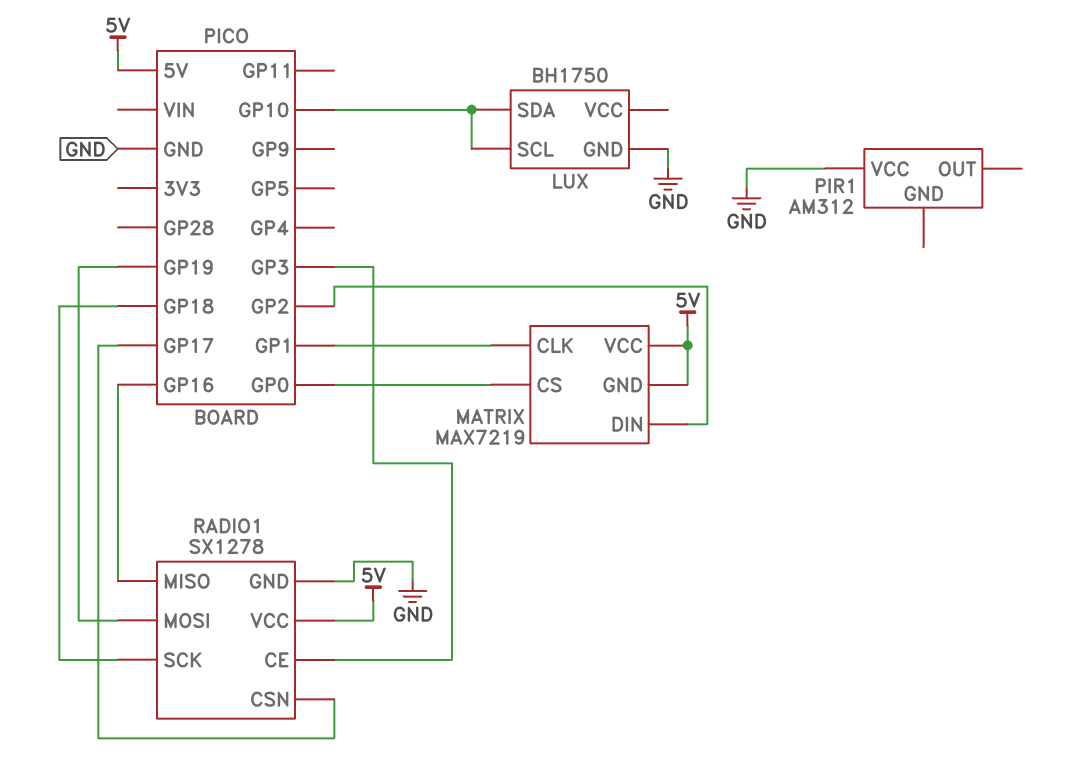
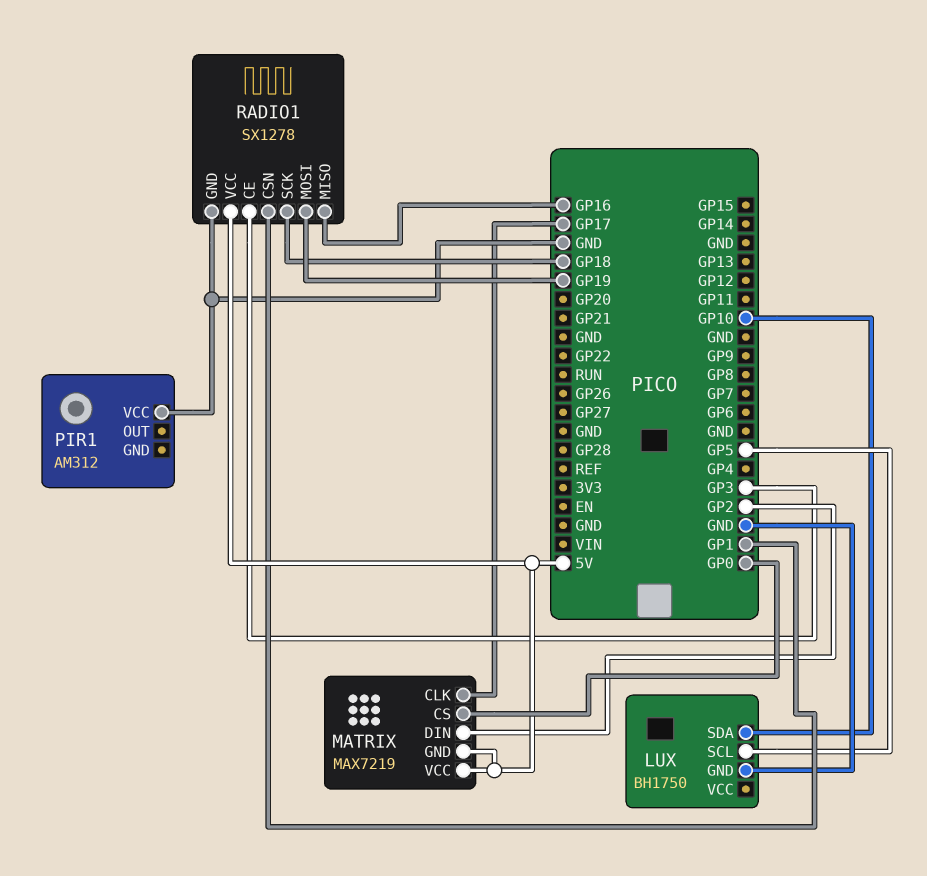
LUX pin SCL: GP10 -> GP5
MATRIX pin CLK: GP1 -> GP17
RADIO1 pin CSN: GP17 -> GP1

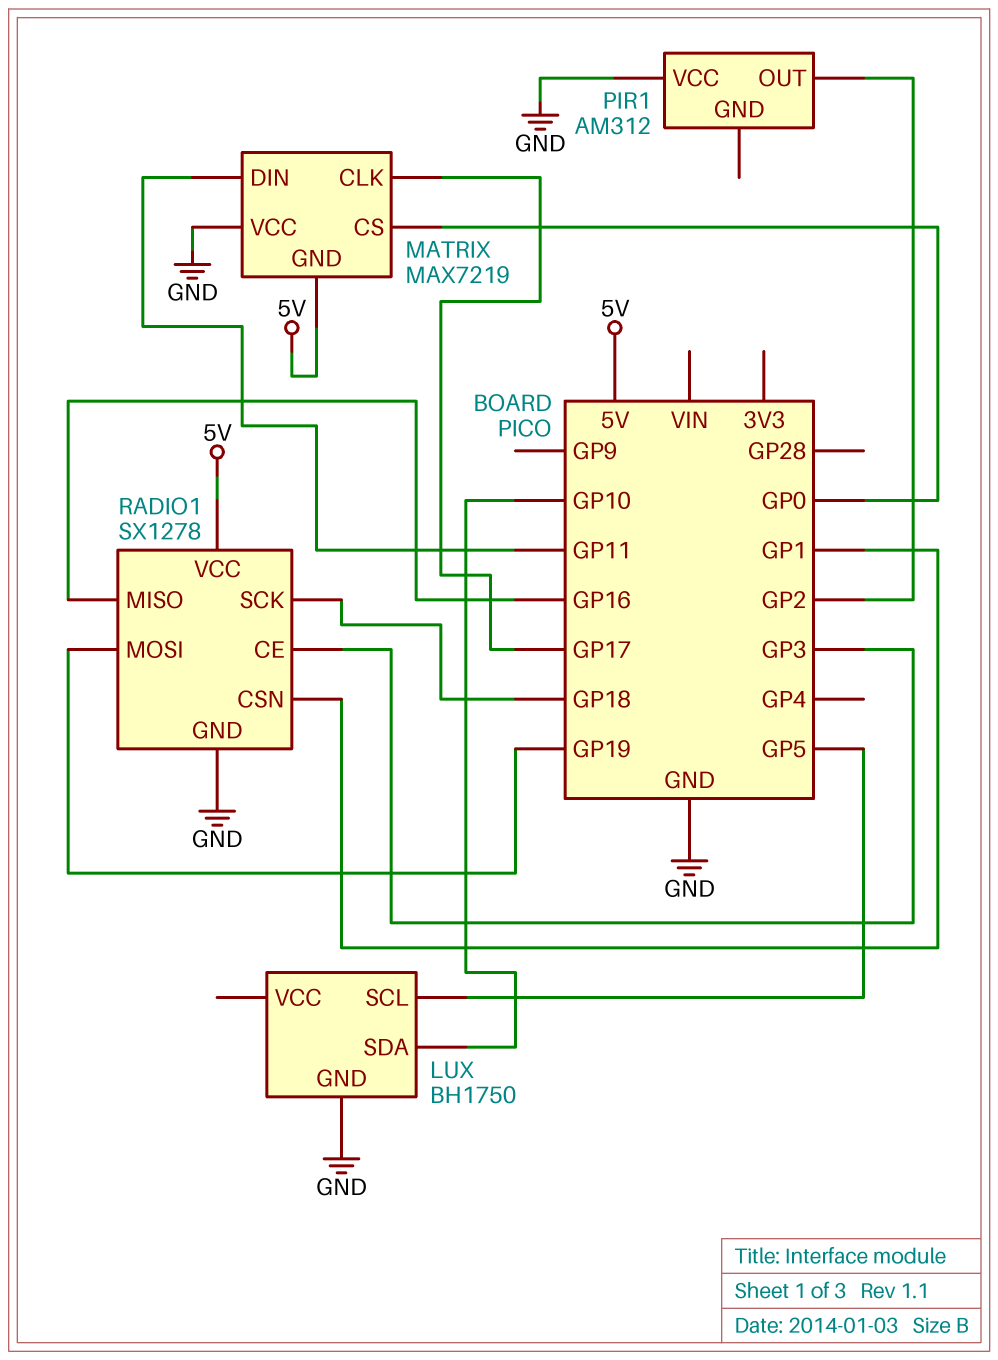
MATRIX pin DIN: GP2 -> GP11
MATRIX pin VCC: 5V -> GND
PIR1 pin OUT: none -> GP2

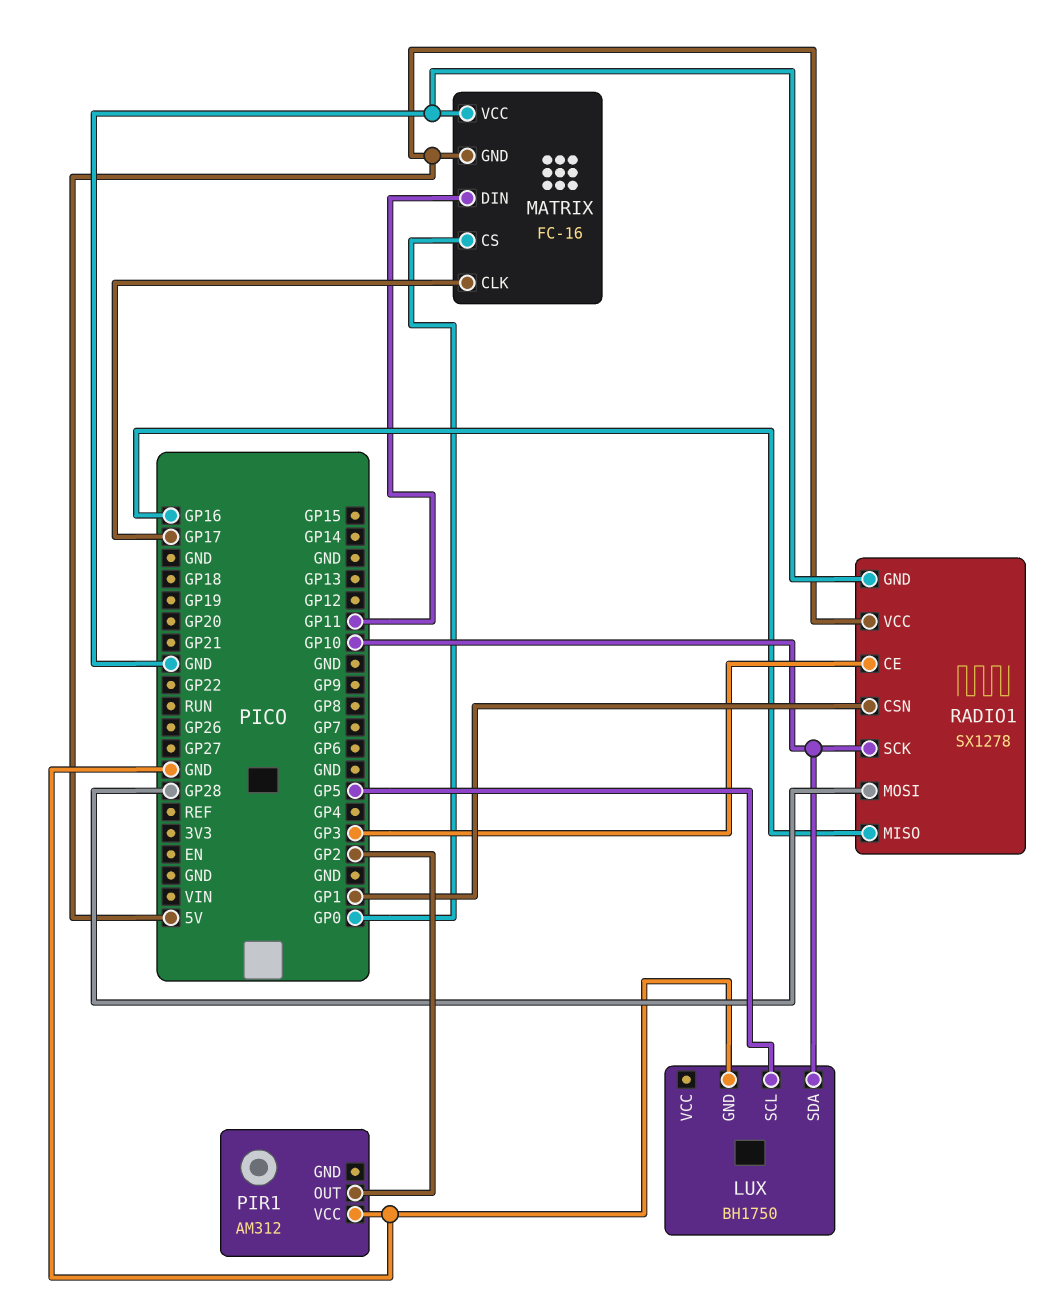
MATRIX: MAX7219 -> FC-16
RADIO1 pin MOSI: GP19 -> GP28
RADIO1 pin SCK: GP18 -> GP10

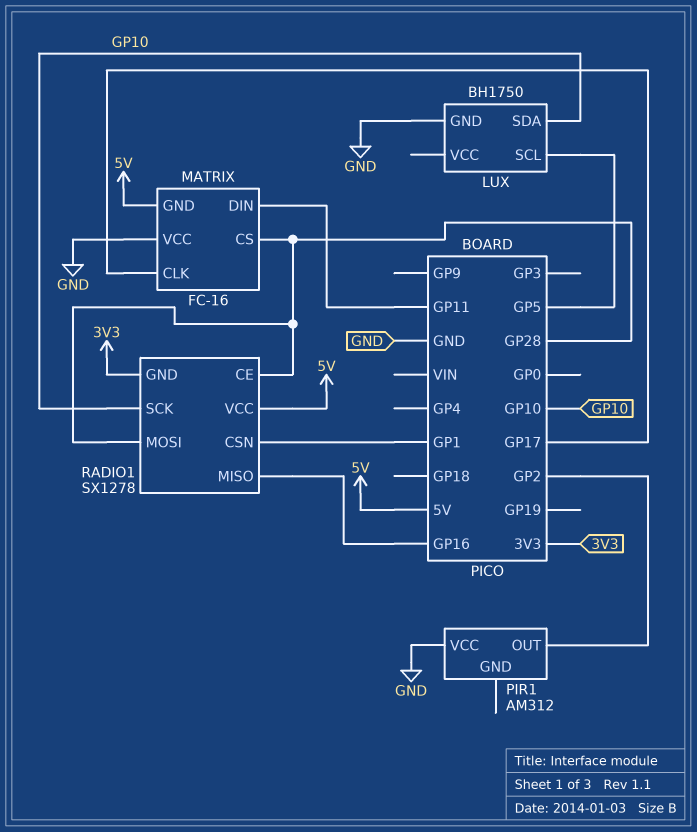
MATRIX pin CS: GP0 -> GP28
RADIO1 pin CE: GP3 -> GP28
RADIO1 pin GND: GND -> 3V3

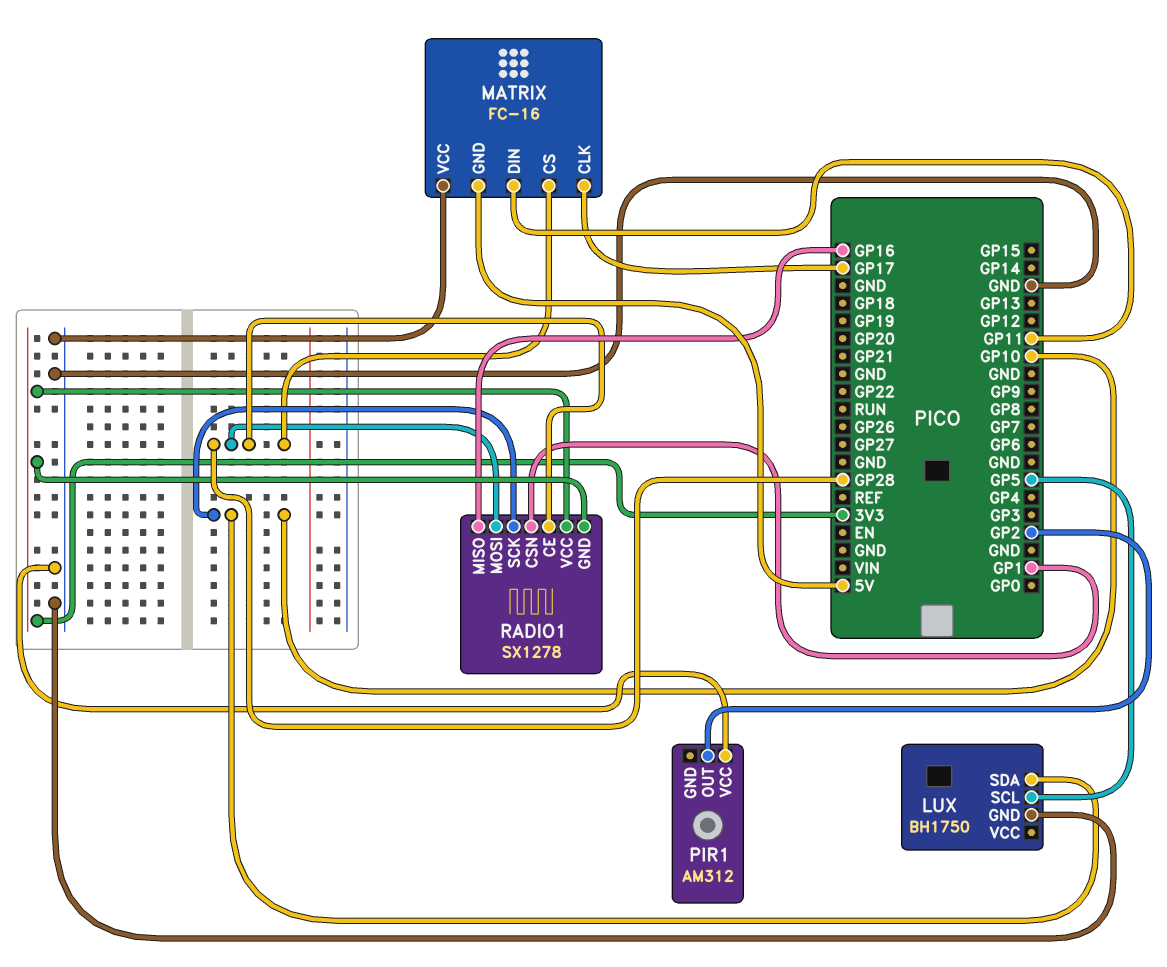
RADIO1 pin VCC: 5V -> 3V3

